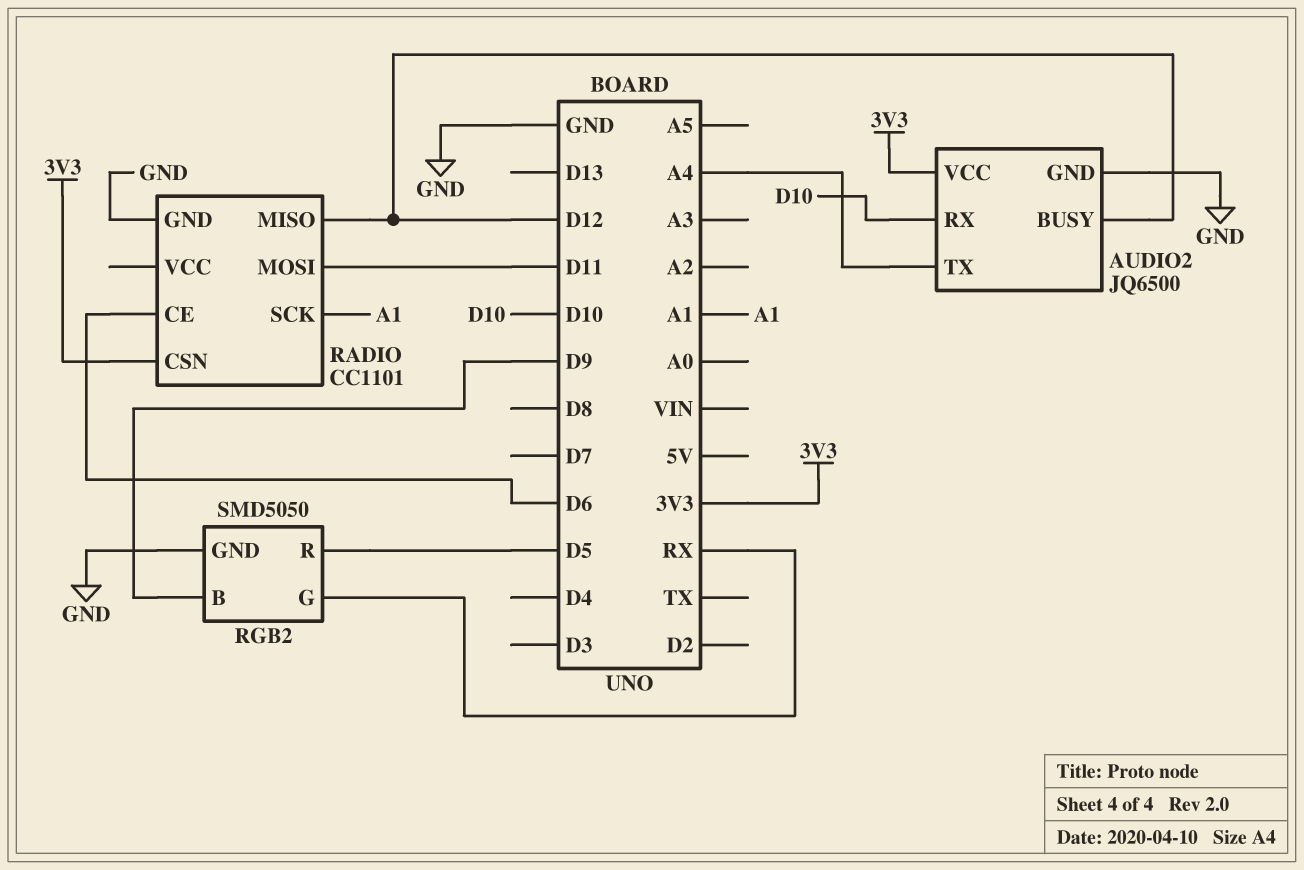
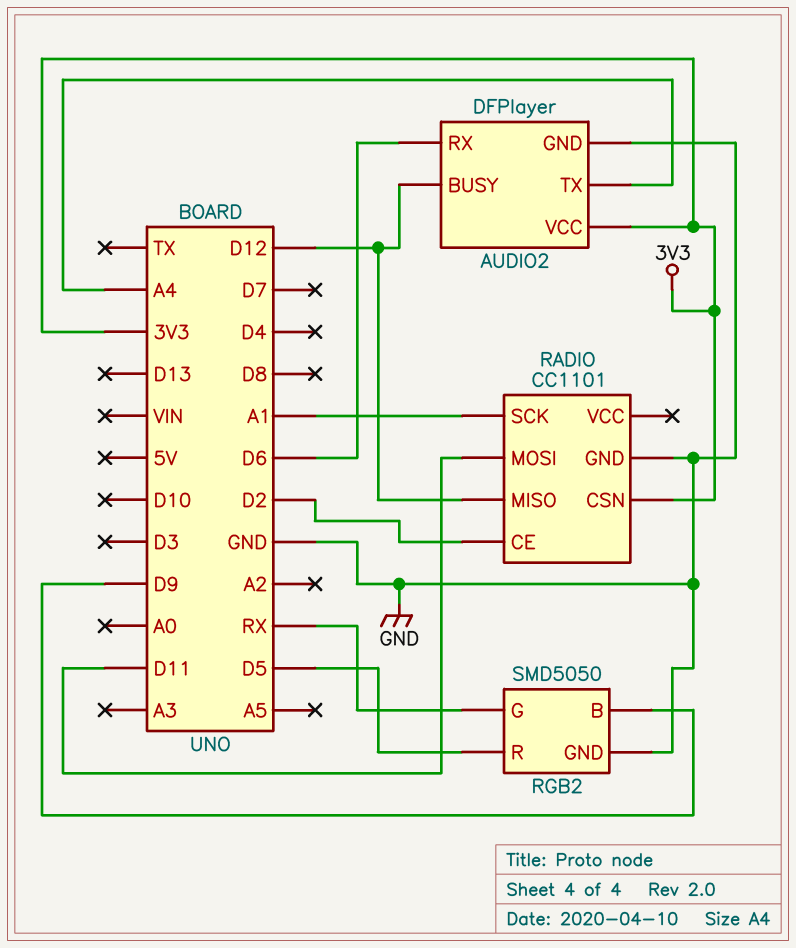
AUDIO2: JQ6500 -> DFPlayer
AUDIO2 pin RX: D10 -> D6
RADIO pin CE: D6 -> D2

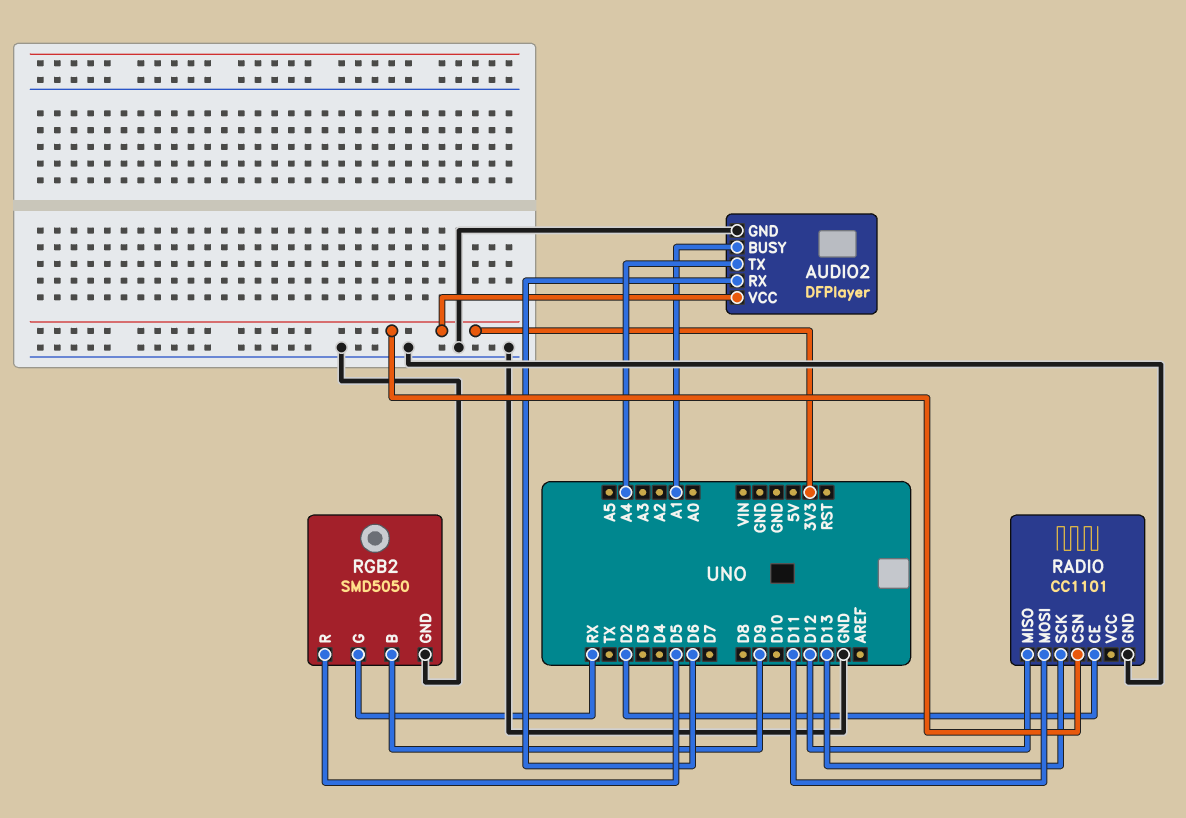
AUDIO2 pin BUSY: D12 -> A1
RADIO pin SCK: A1 -> D13

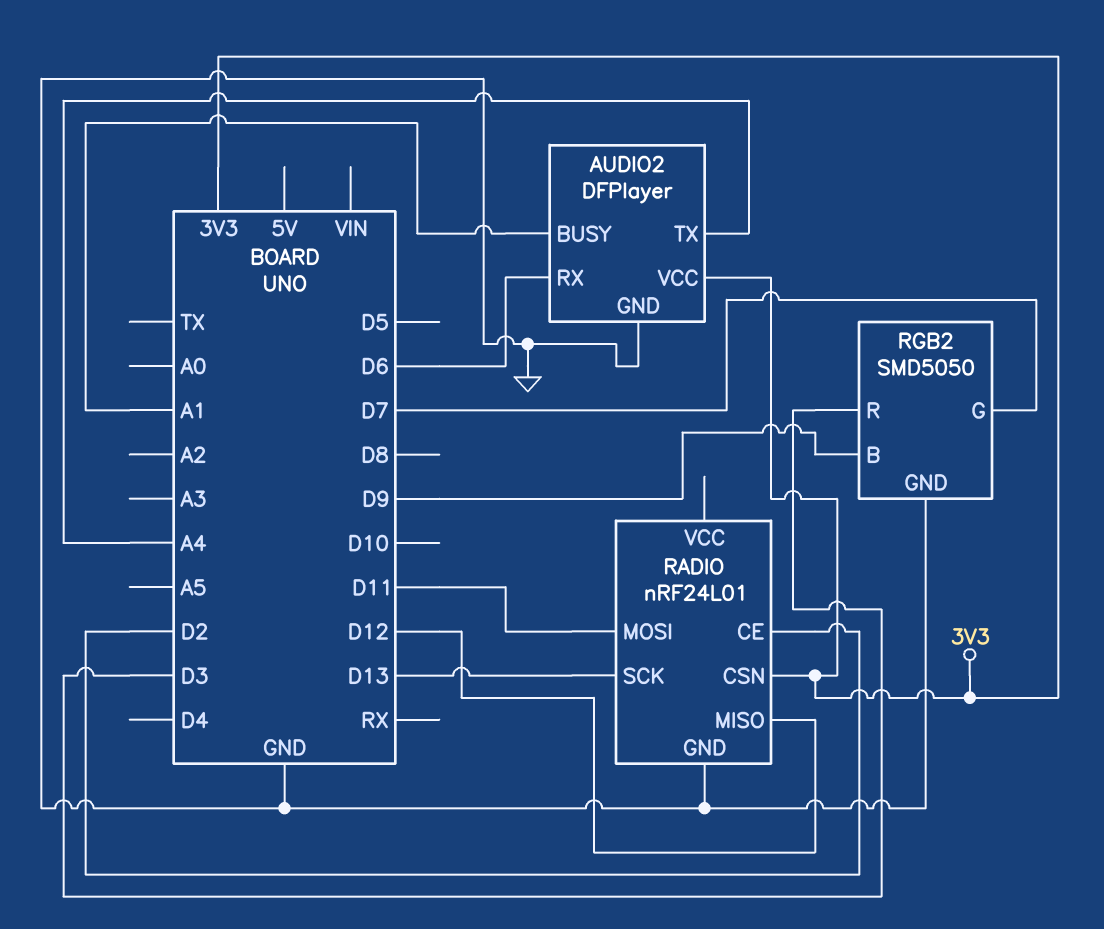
RADIO: CC1101 -> nRF24L01
RGB2 pin G: RX -> D7
RGB2 pin R: D5 -> D3

